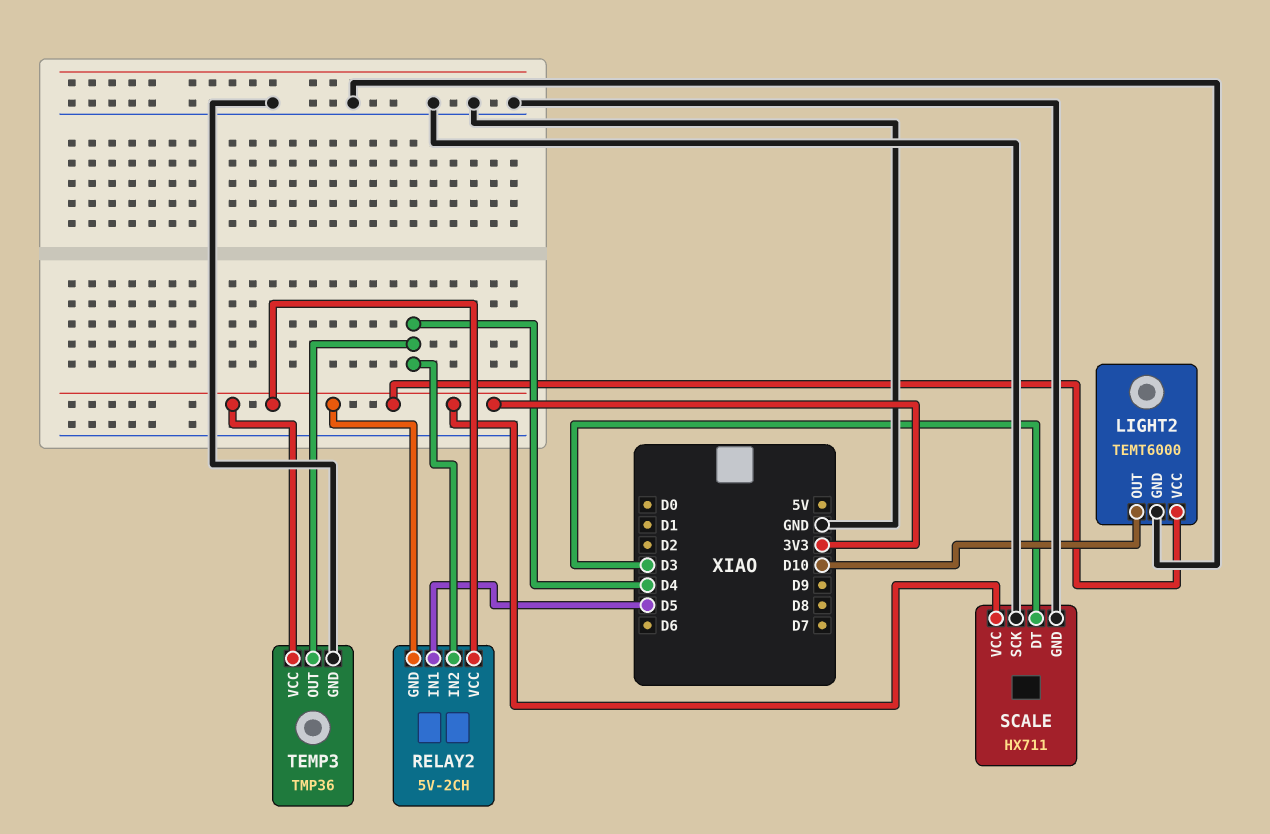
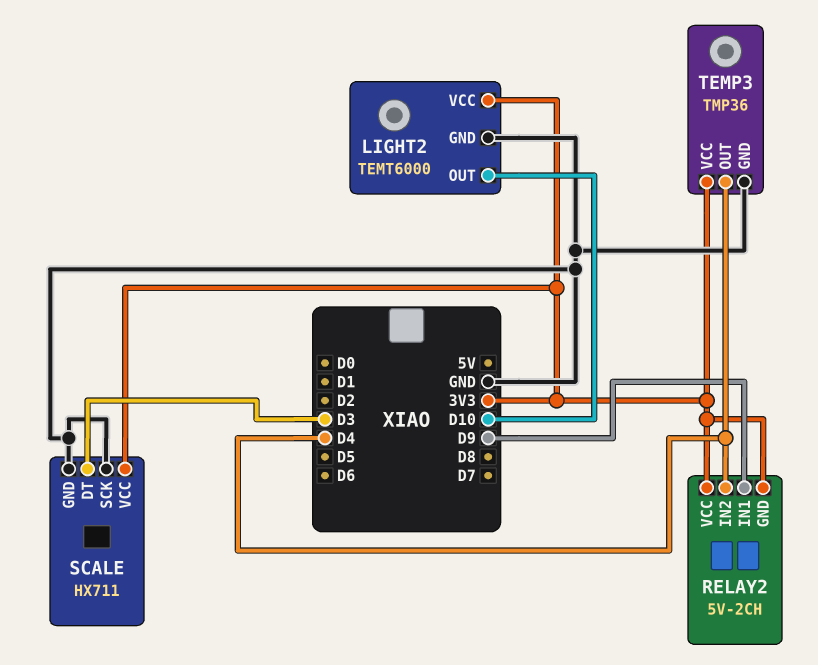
RELAY2 pin IN1: D5 -> D9

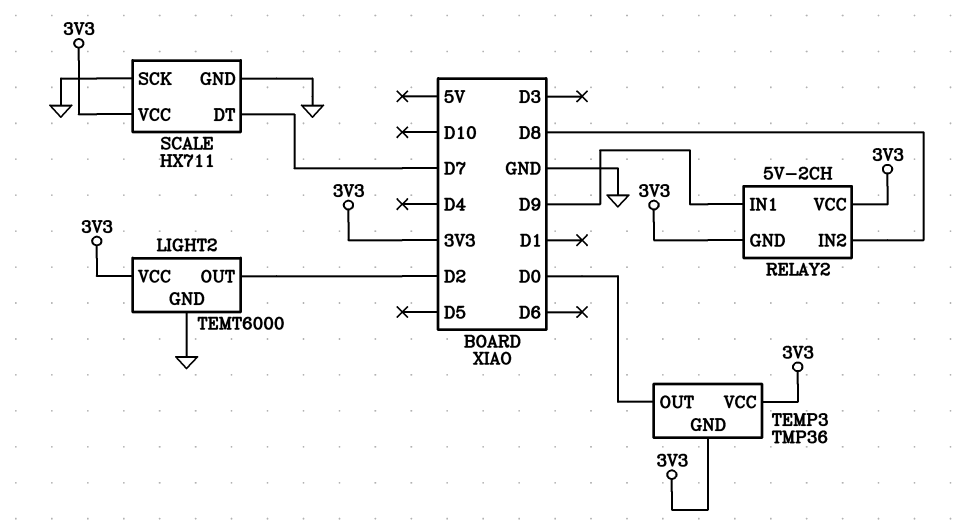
LIGHT2 pin OUT: D10 -> D2
RELAY2 pin IN2: D4 -> D8
SCALE pin DT: D3 -> D7
TEMP3 pin GND: GND -> 3V3
TEMP3 pin OUT: D4 -> D0

